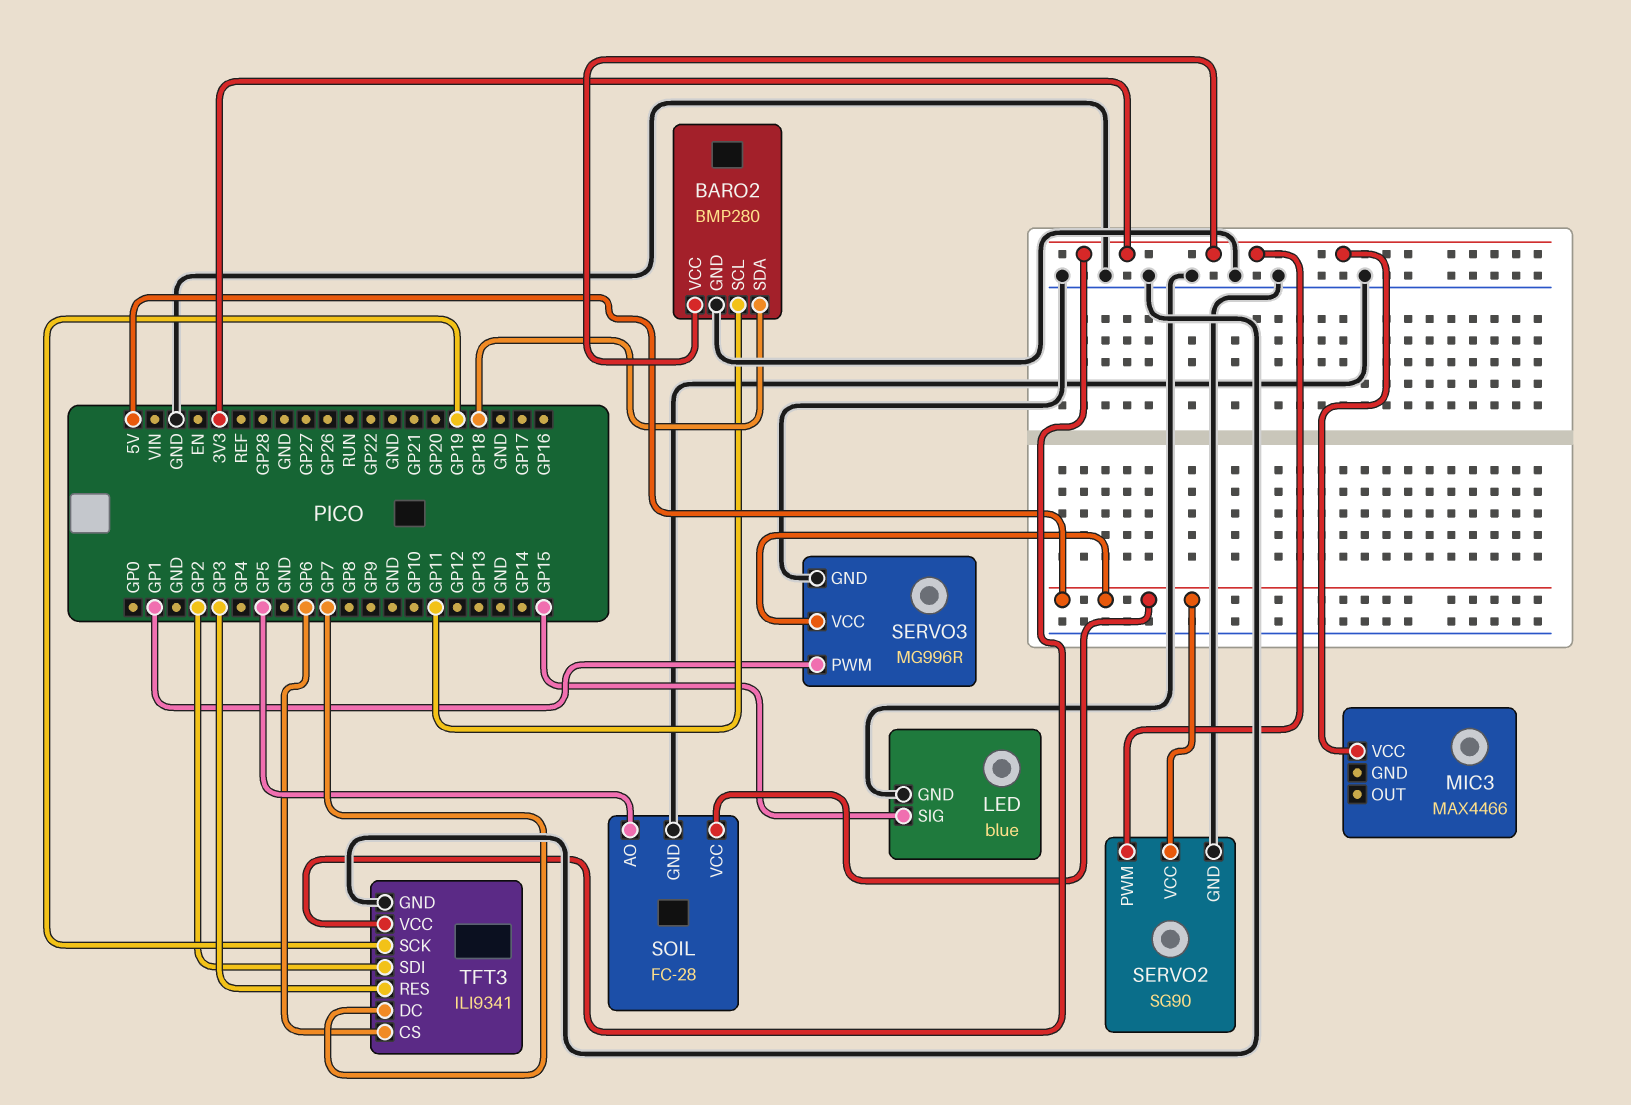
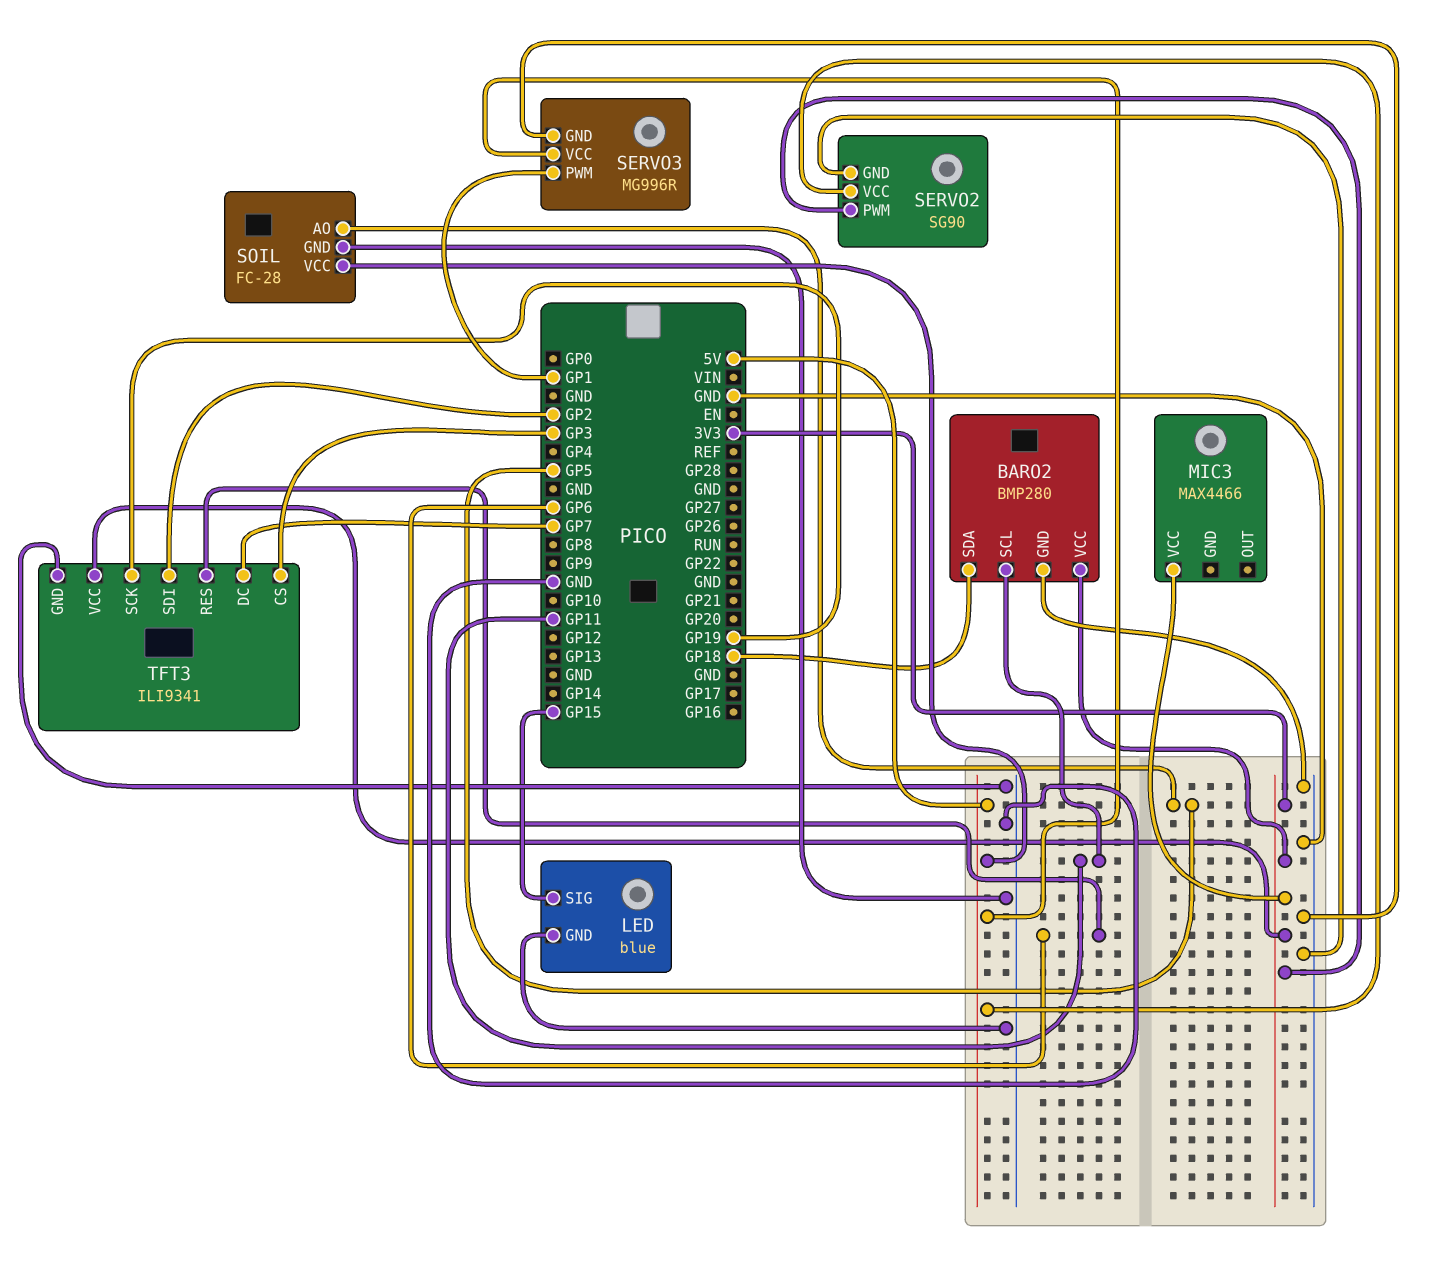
TFT3 pin CS: GP6 -> GP3
TFT3 pin RES: GP3 -> GP6

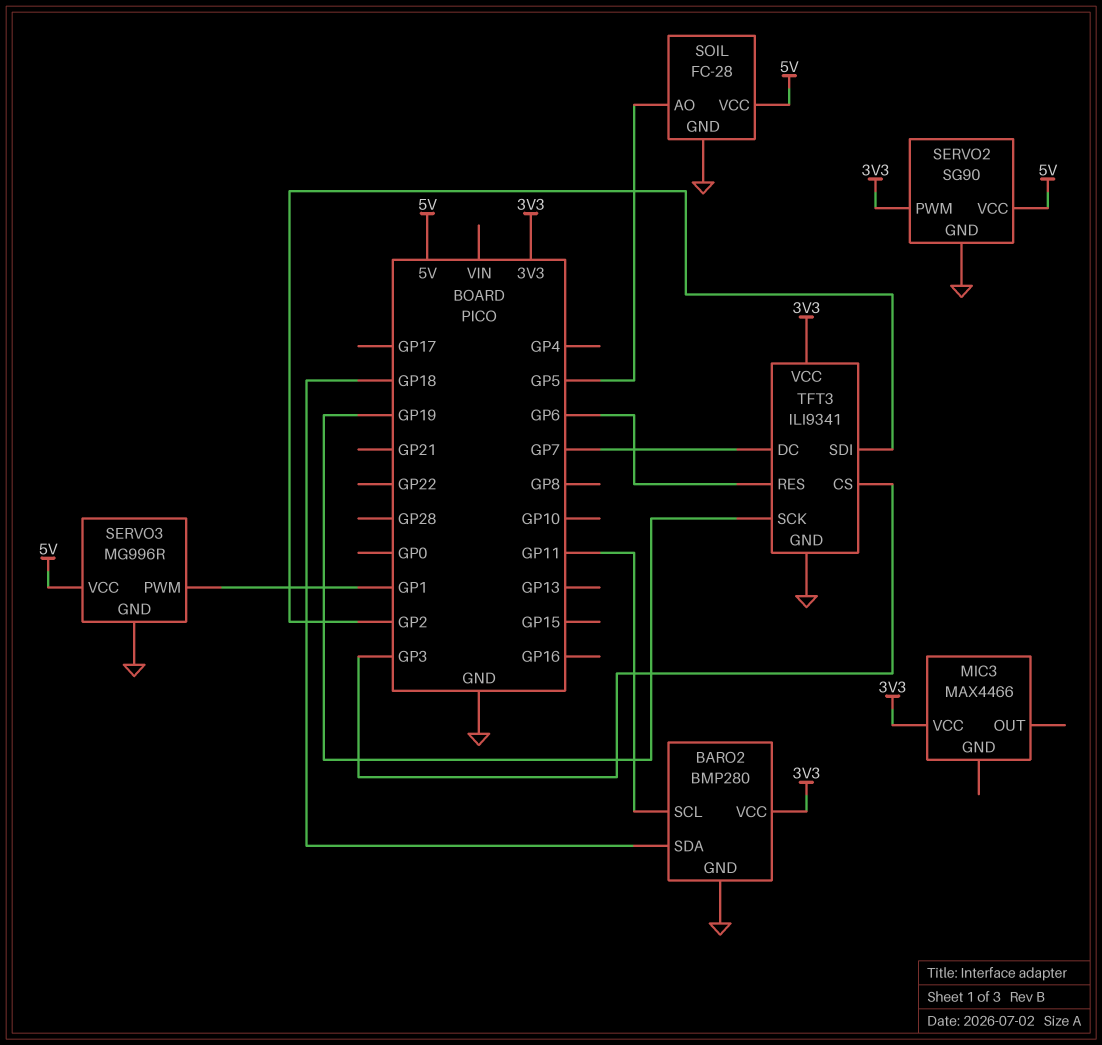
LED: blue -> none
LED pin GND: GND -> none
LED pin SIG: GP15 -> none

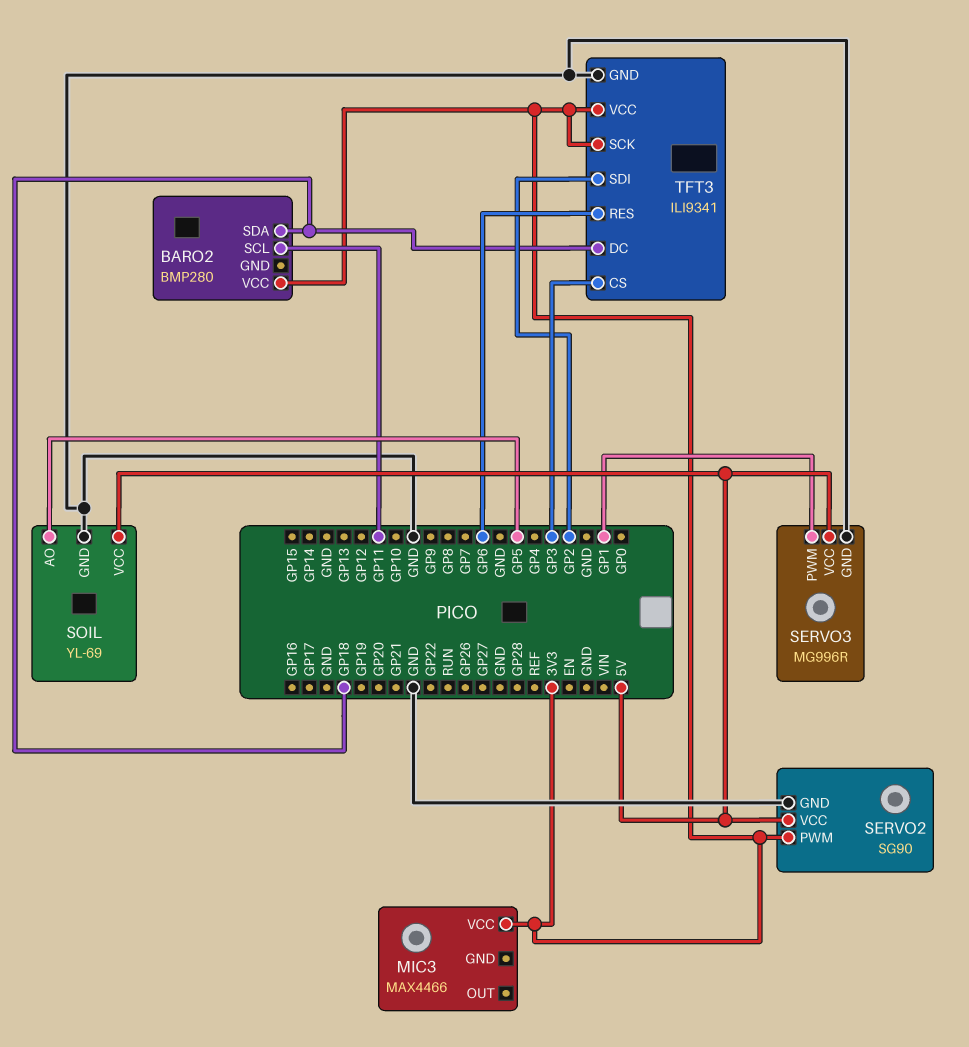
BARO2 pin GND: GND -> none
SOIL: FC-28 -> YL-69
TFT3 pin DC: GP7 -> GP18
TFT3 pin SCK: GP19 -> 3V3

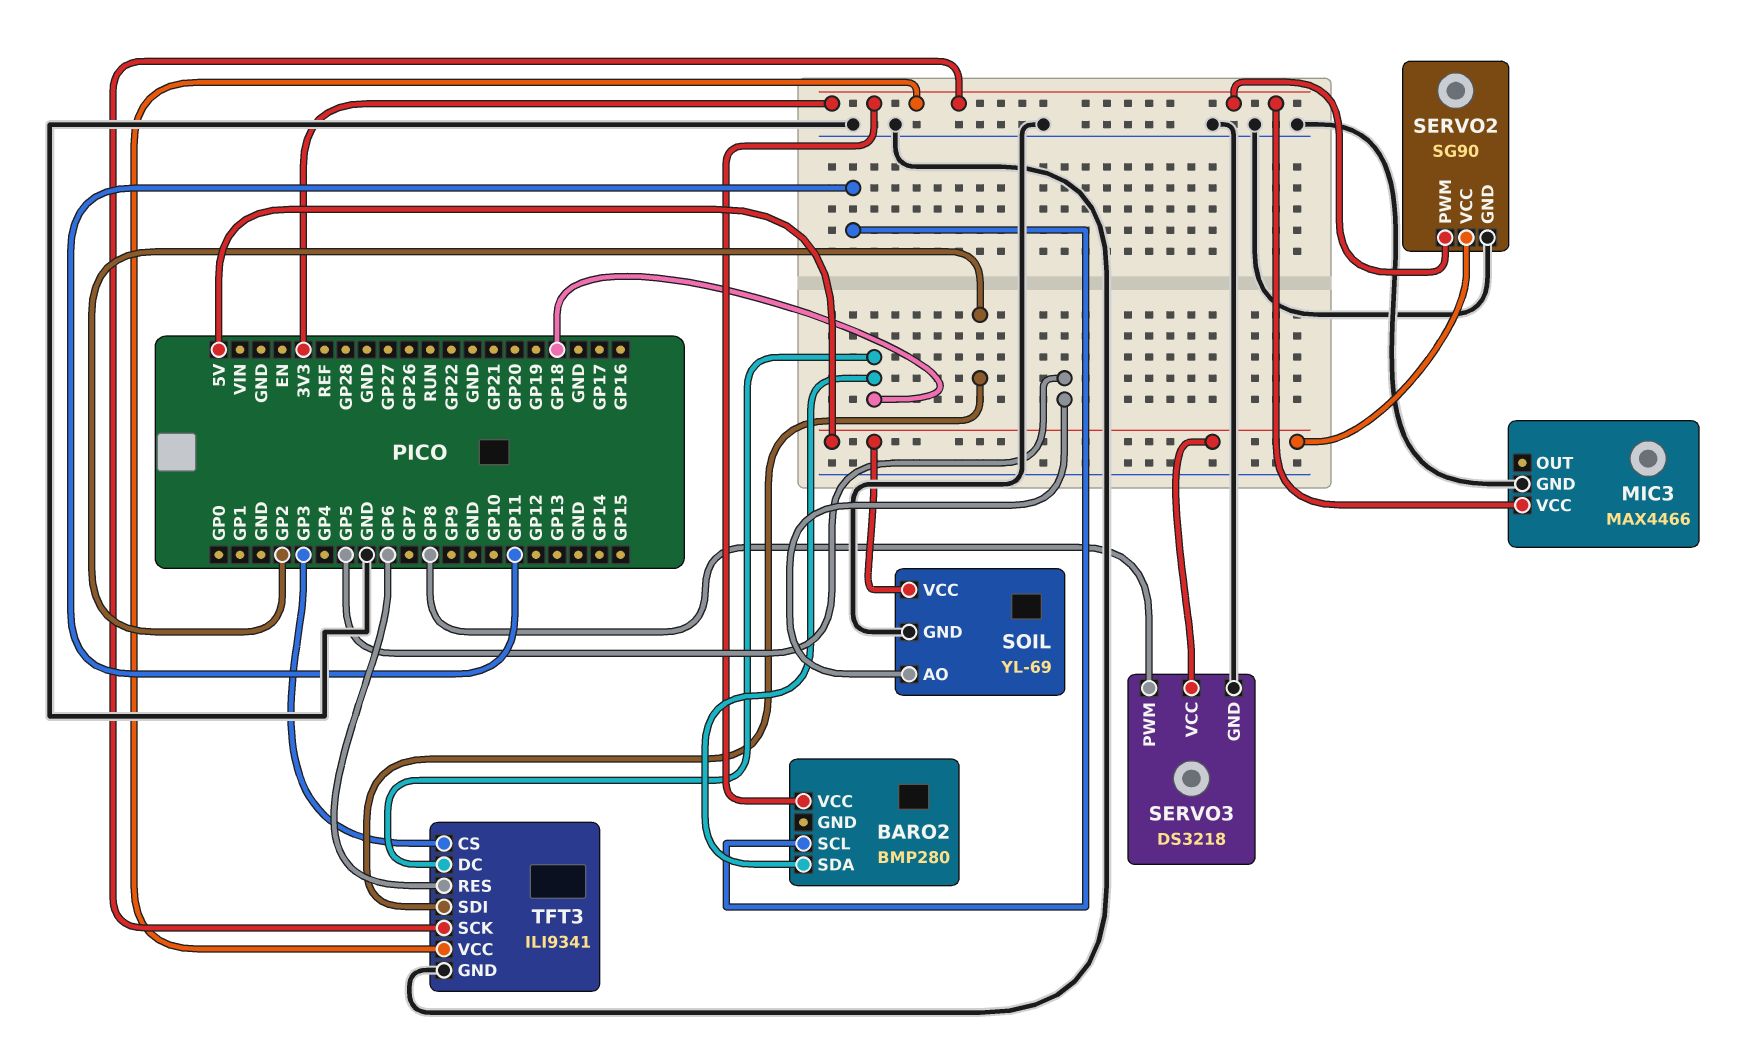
MIC3 pin GND: none -> GND
SERVO3: MG996R -> DS3218
SERVO3 pin PWM: GP1 -> GP8

